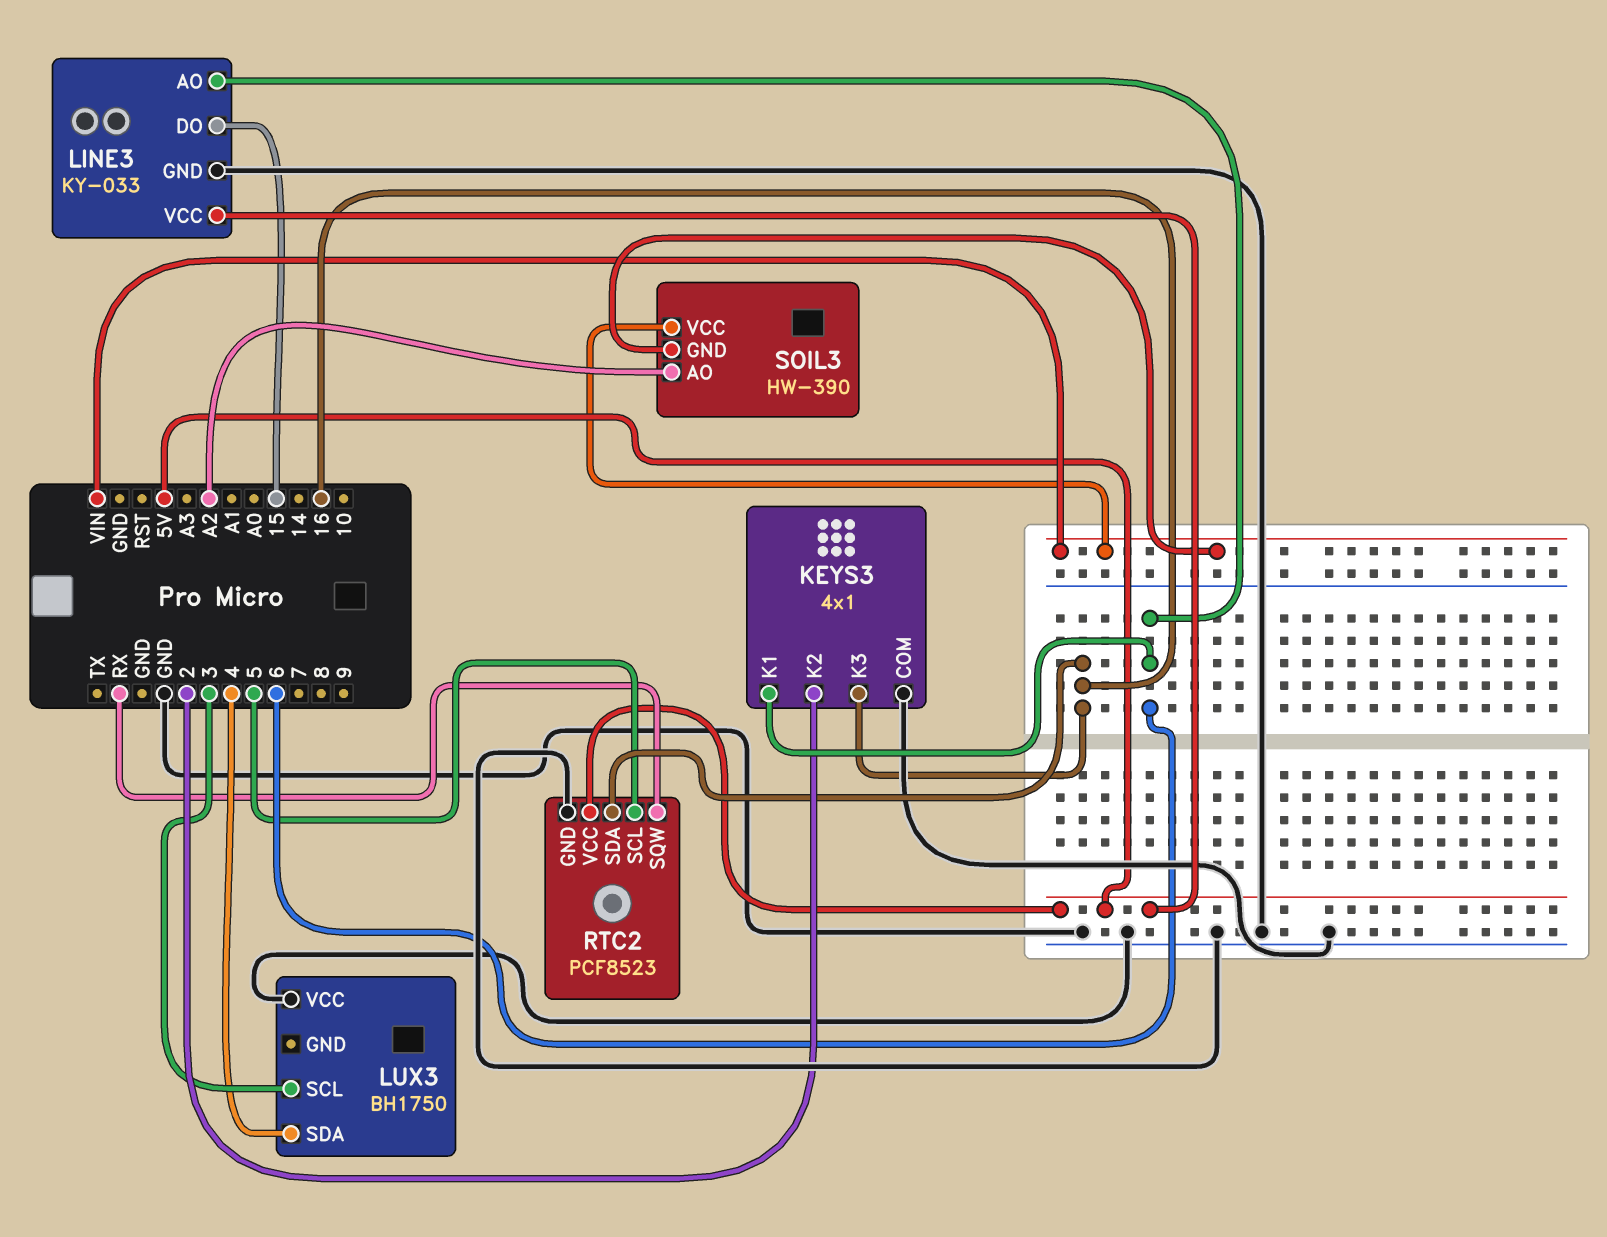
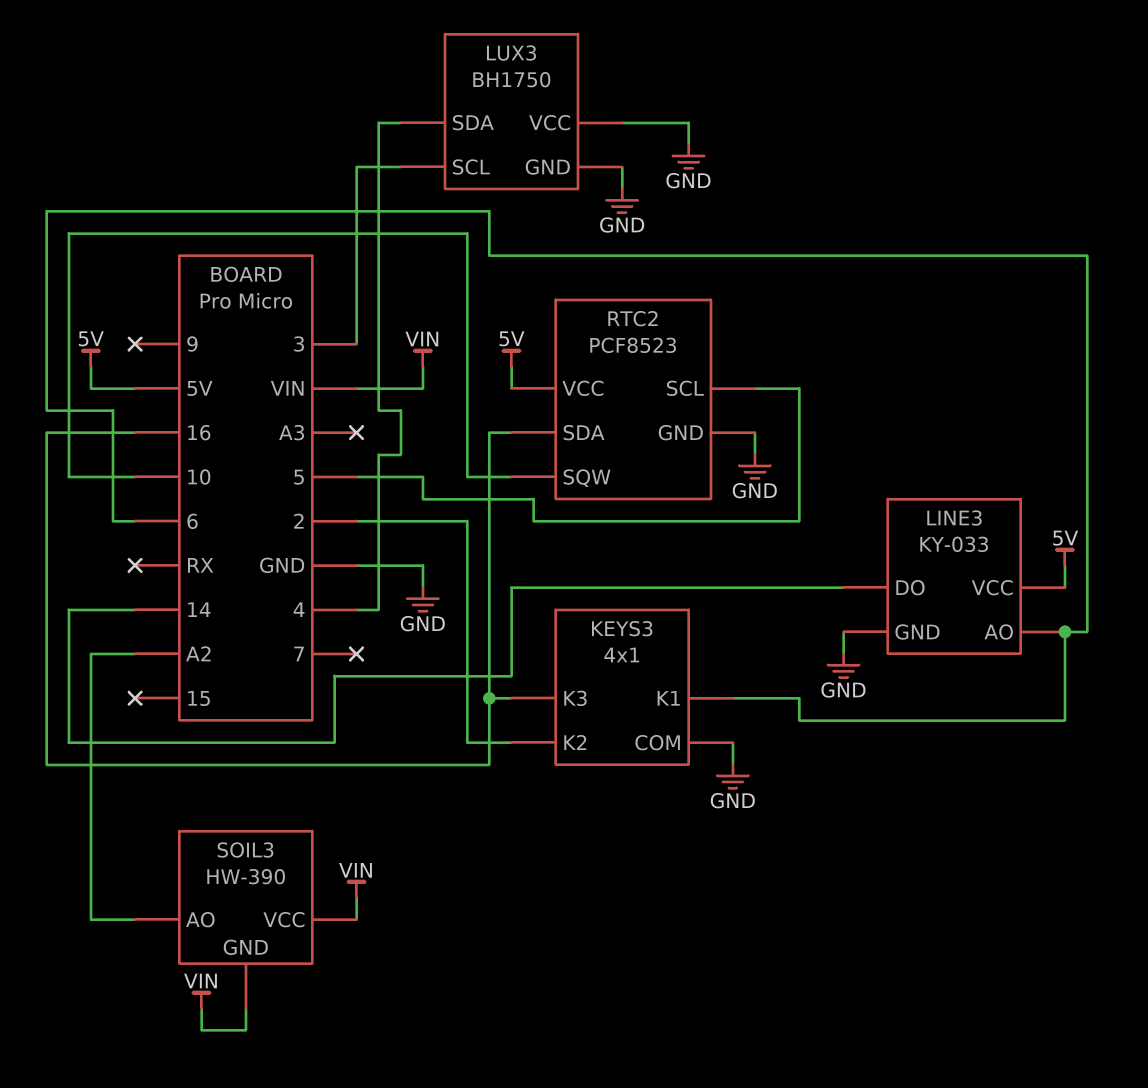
LINE3 pin DO: 15 -> 14
LUX3 pin GND: none -> GND
RTC2 pin SQW: RX -> 10

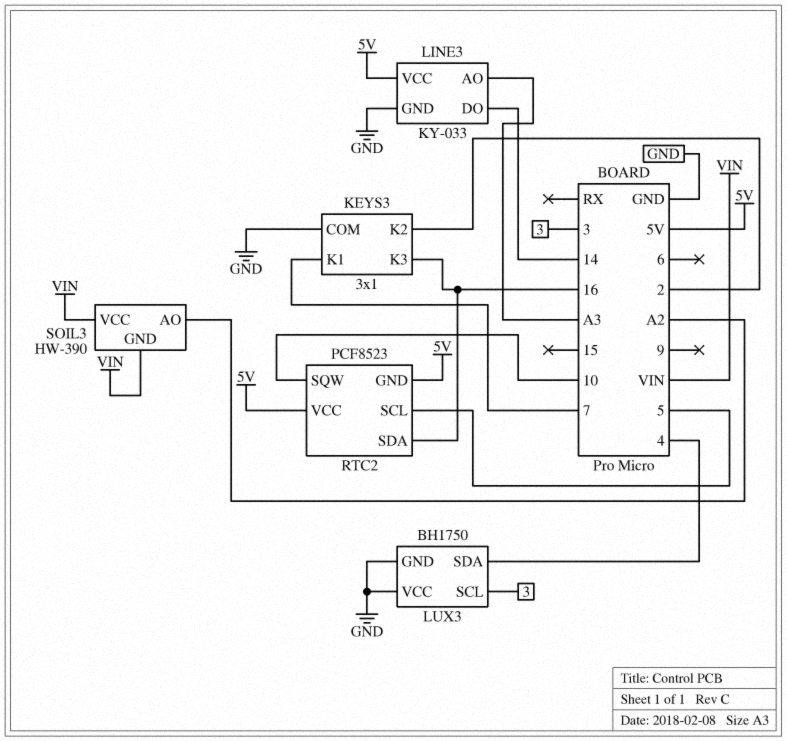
KEYS3: 4x1 -> 3x1
KEYS3 pin K1: 6 -> 7
LINE3 pin AO: 6 -> A3
RTC2 pin GND: GND -> 5V

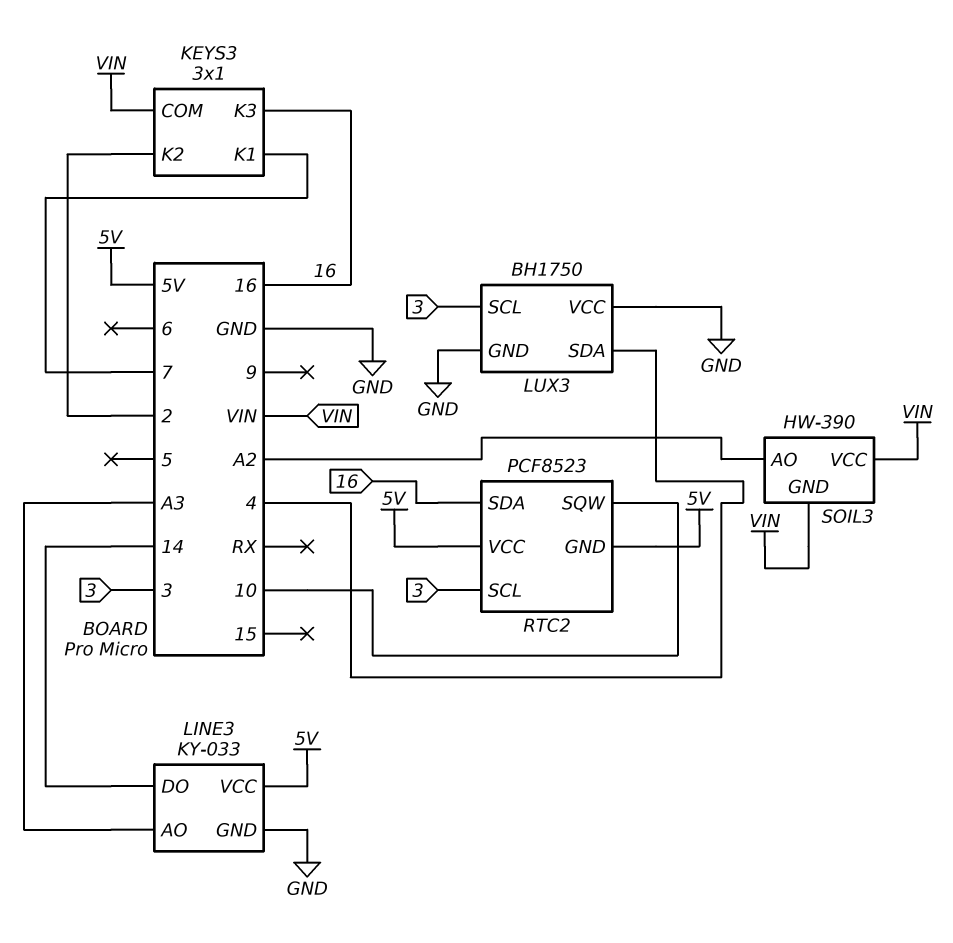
KEYS3 pin COM: GND -> VIN
RTC2 pin SCL: 5 -> 3

